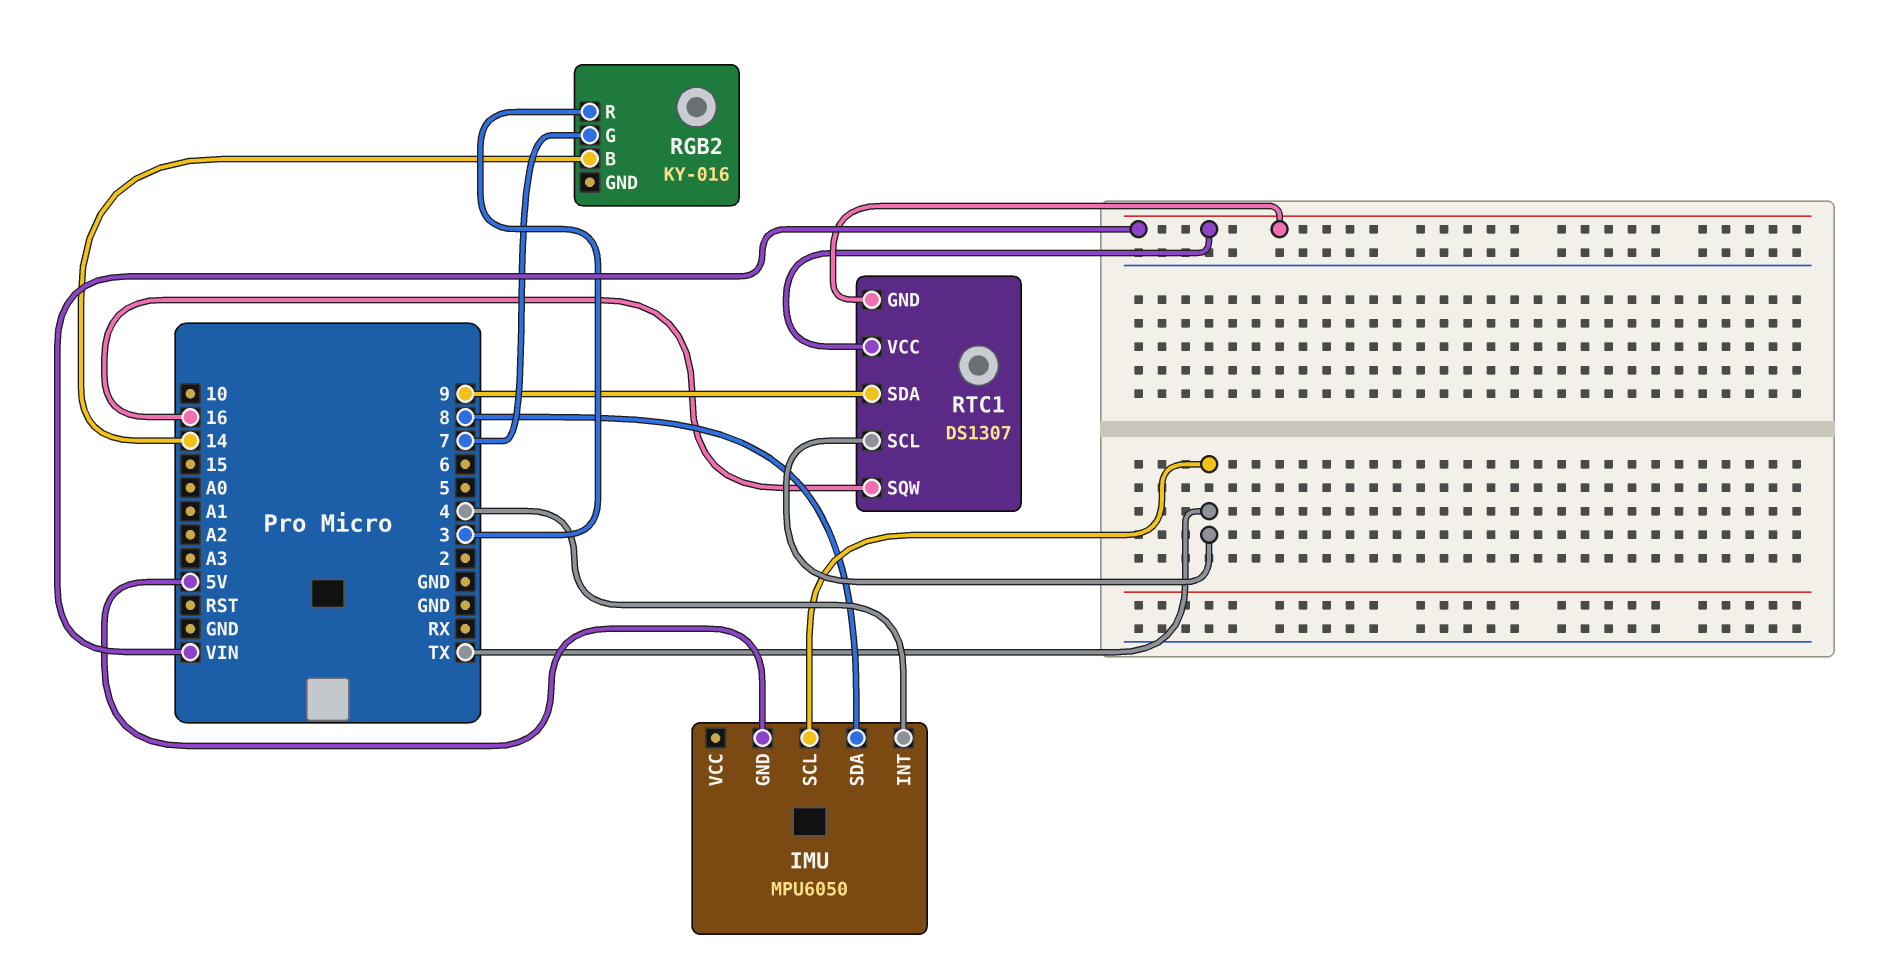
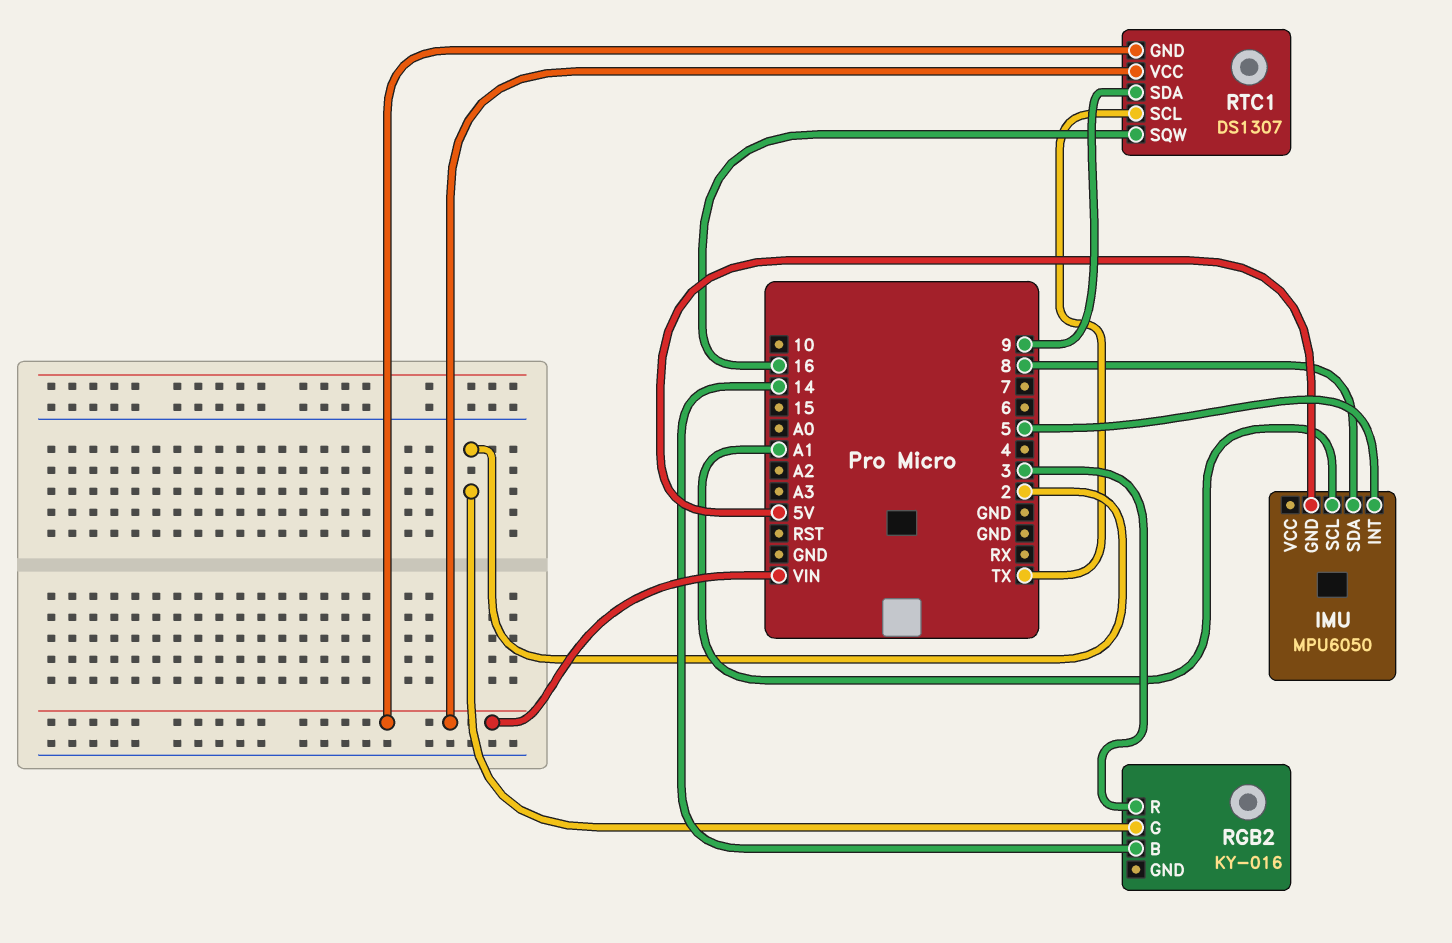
IMU pin INT: 4 -> 5
IMU pin SCL: TX -> A1
RGB2 pin G: 7 -> 2

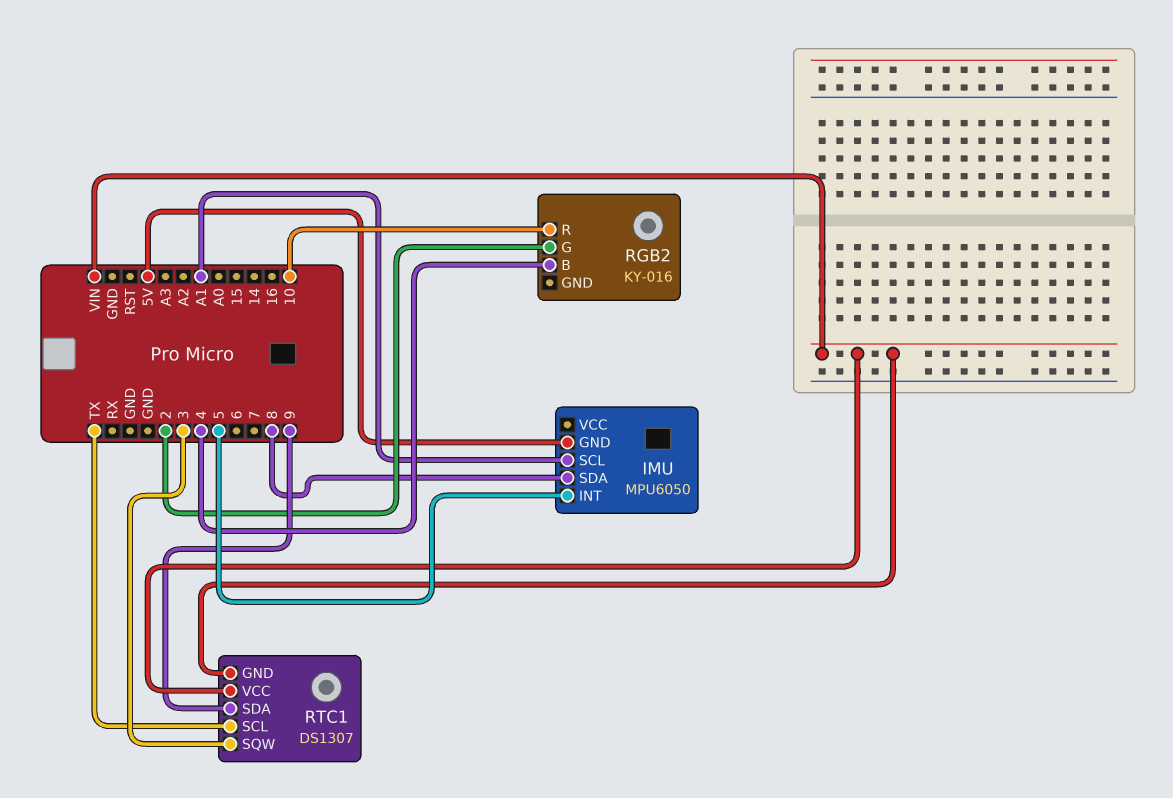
RGB2 pin B: 14 -> 4
RGB2 pin R: 3 -> 10
RTC1 pin SQW: 16 -> 3

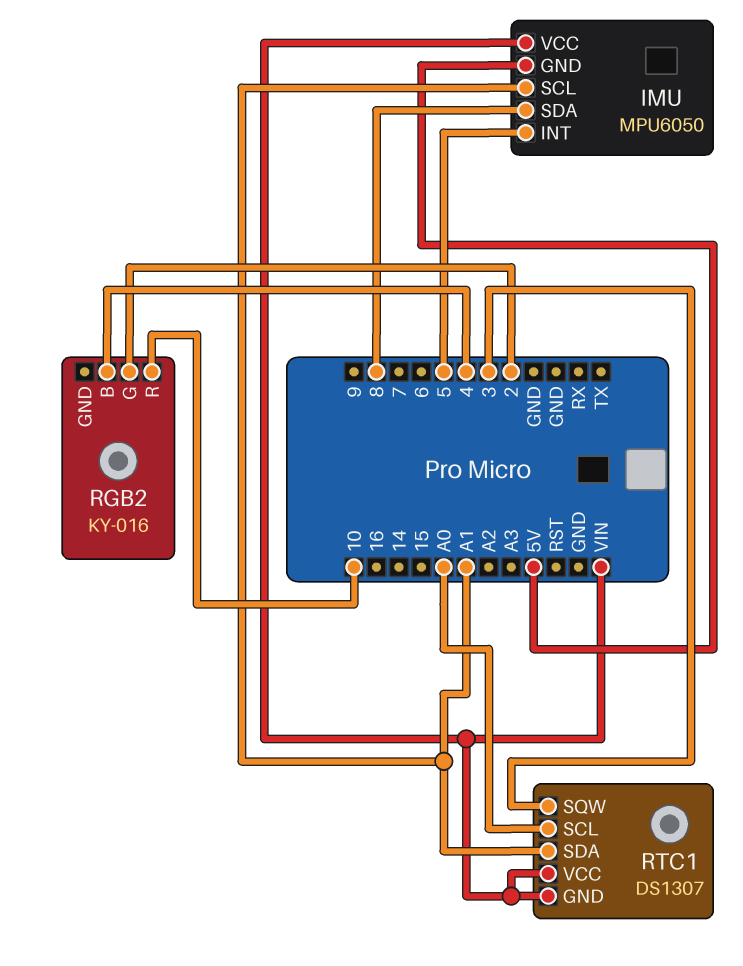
IMU pin VCC: none -> VIN
RTC1 pin SCL: TX -> A0
RTC1 pin SDA: 9 -> A1

